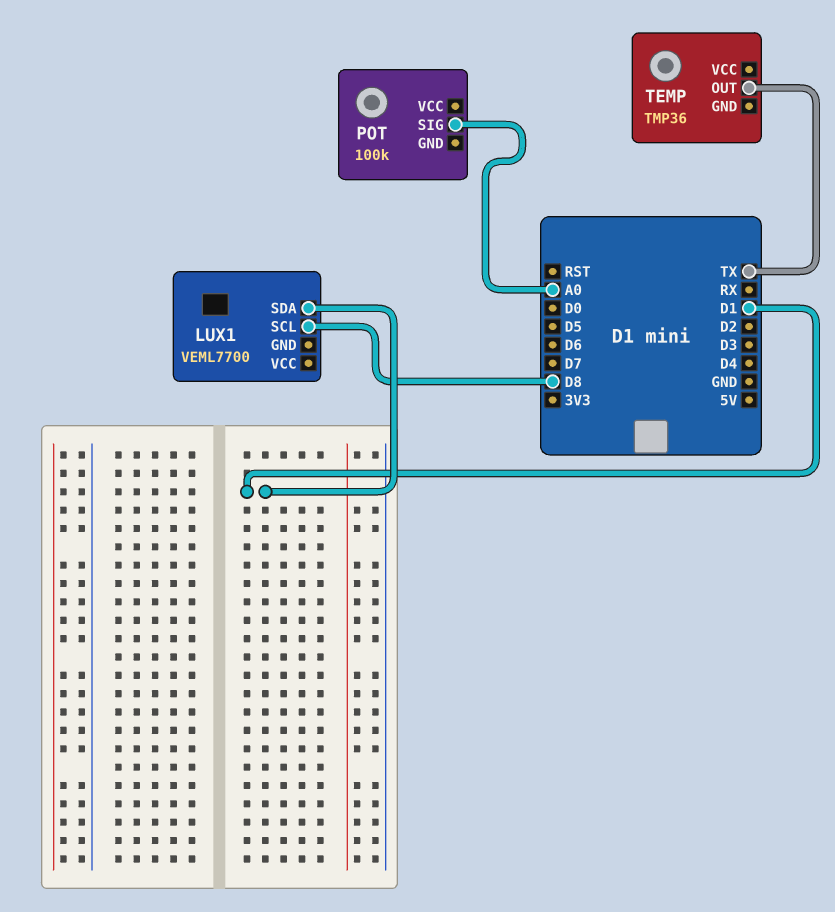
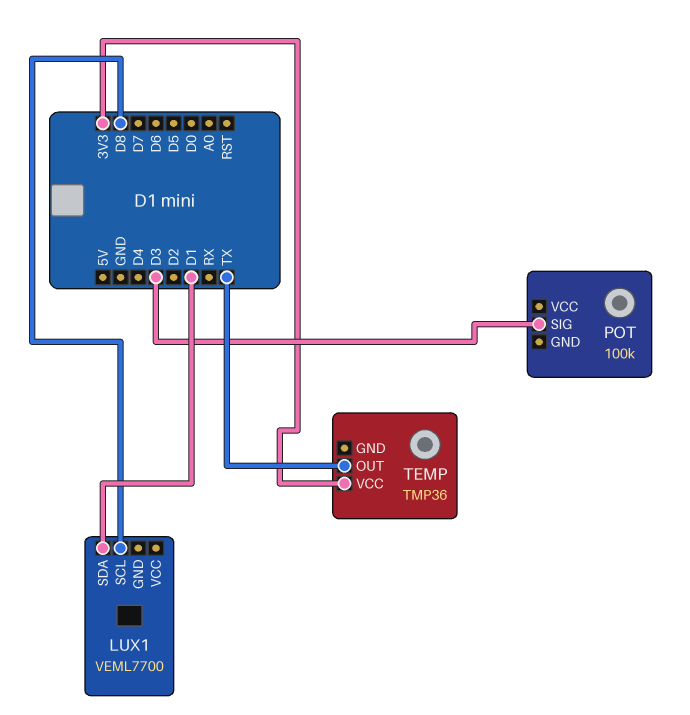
POT pin SIG: A0 -> D3
TEMP pin VCC: none -> 3V3

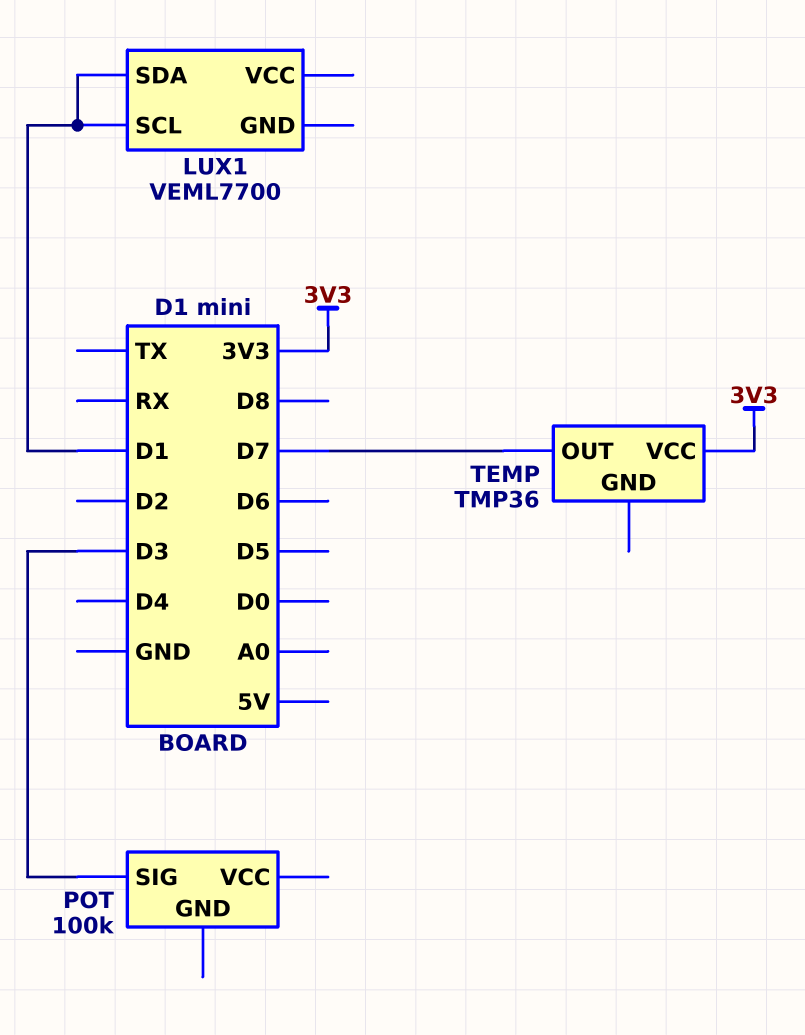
LUX1 pin SCL: D8 -> D1
TEMP pin OUT: TX -> D7

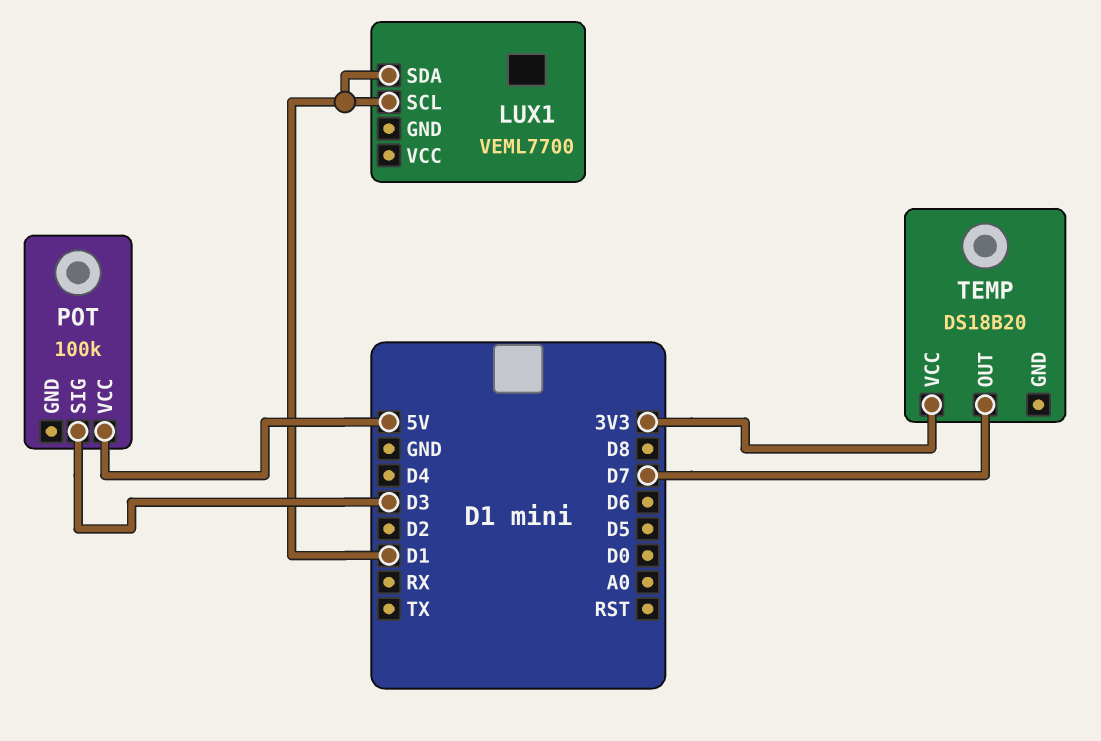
POT pin VCC: none -> 5V
TEMP: TMP36 -> DS18B20

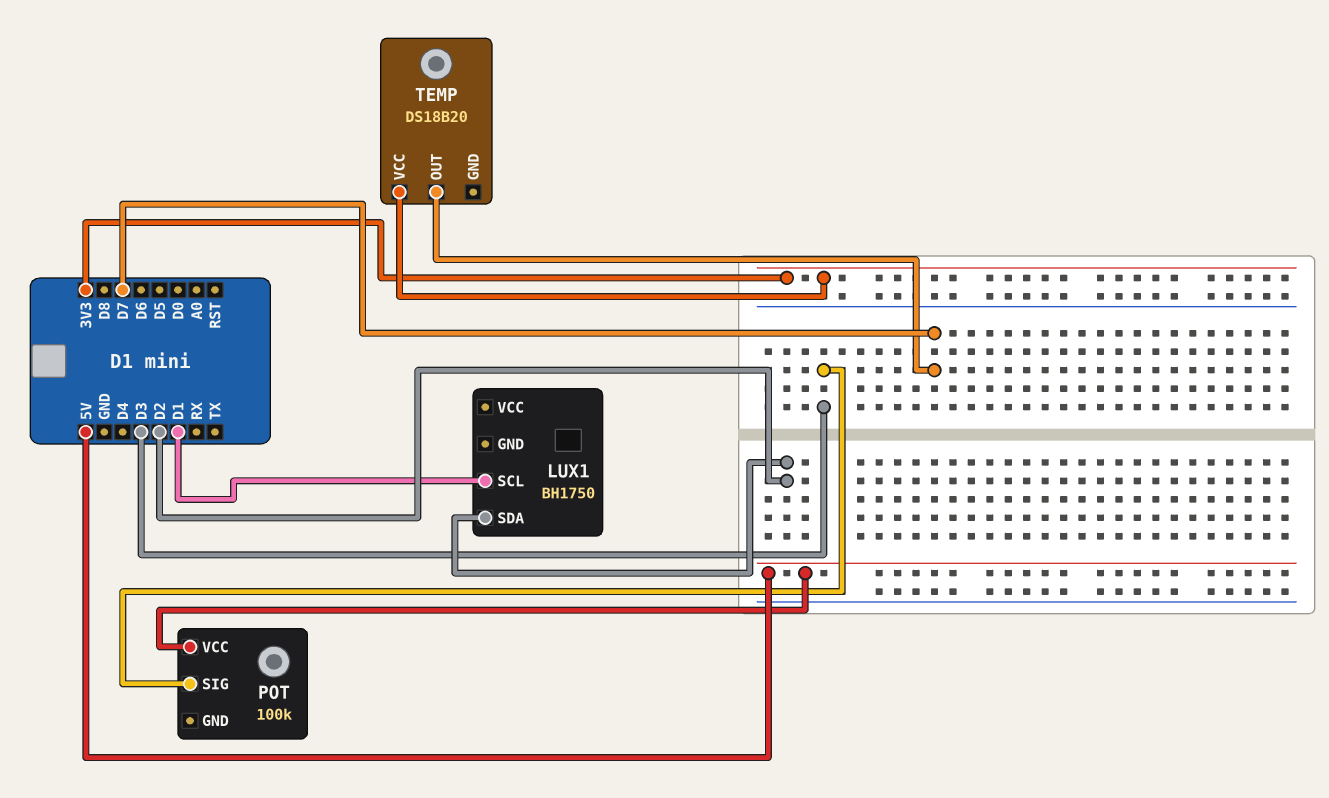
LUX1: VEML7700 -> BH1750
LUX1 pin SDA: D1 -> D2

